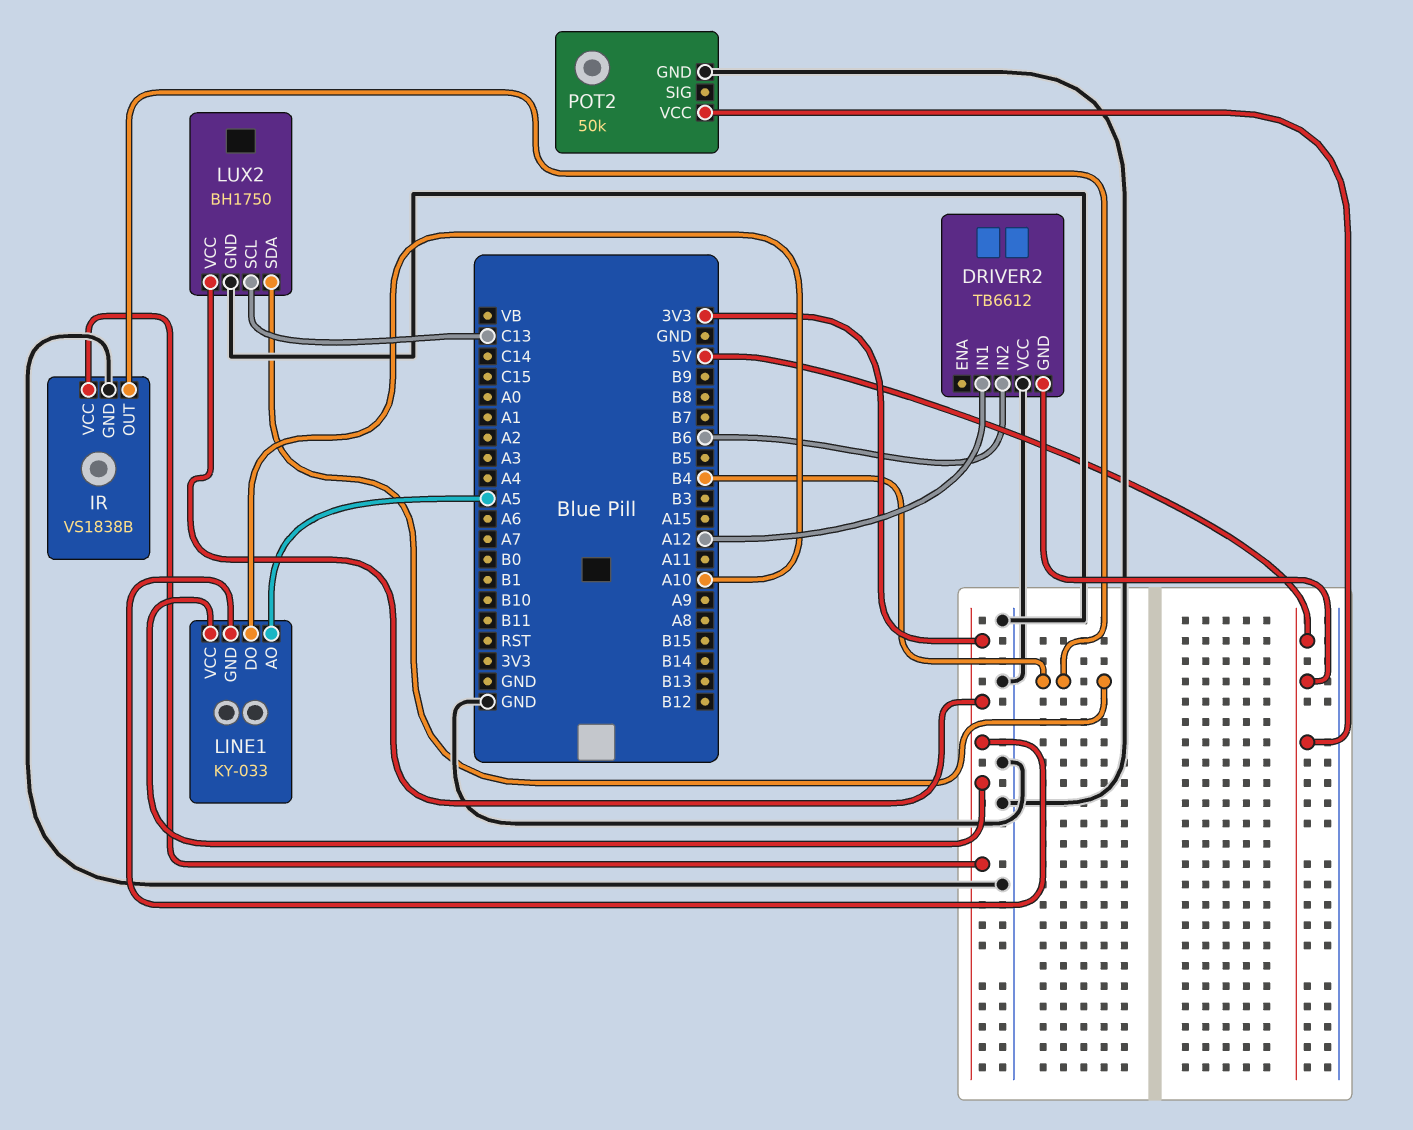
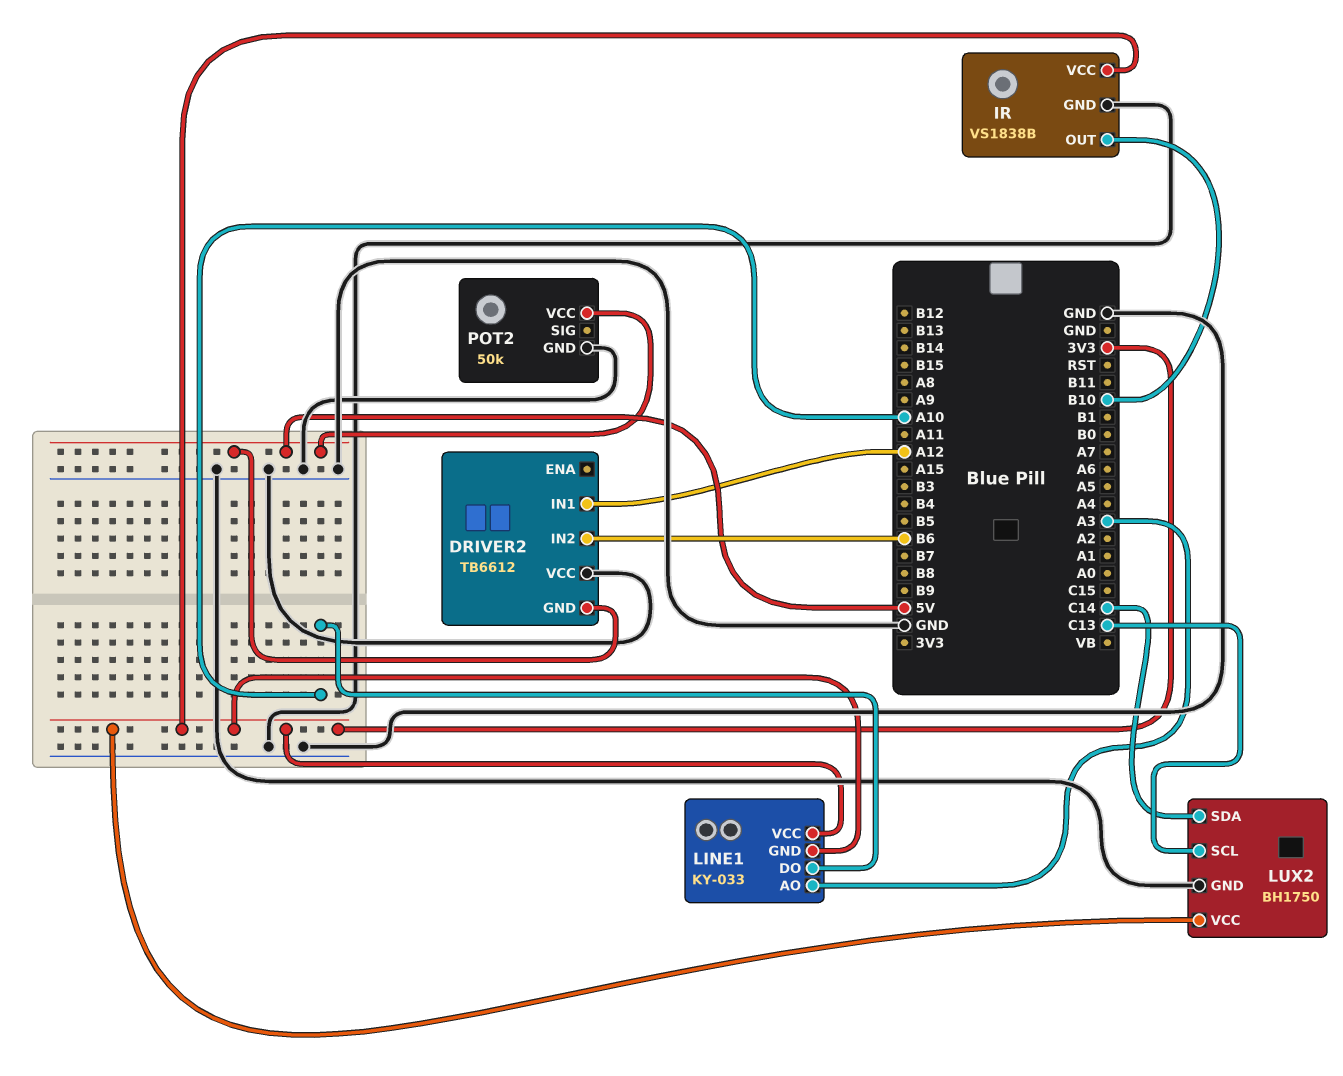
IR pin OUT: B4 -> B10
LINE1 pin AO: A5 -> A3
LUX2 pin SDA: B4 -> C14

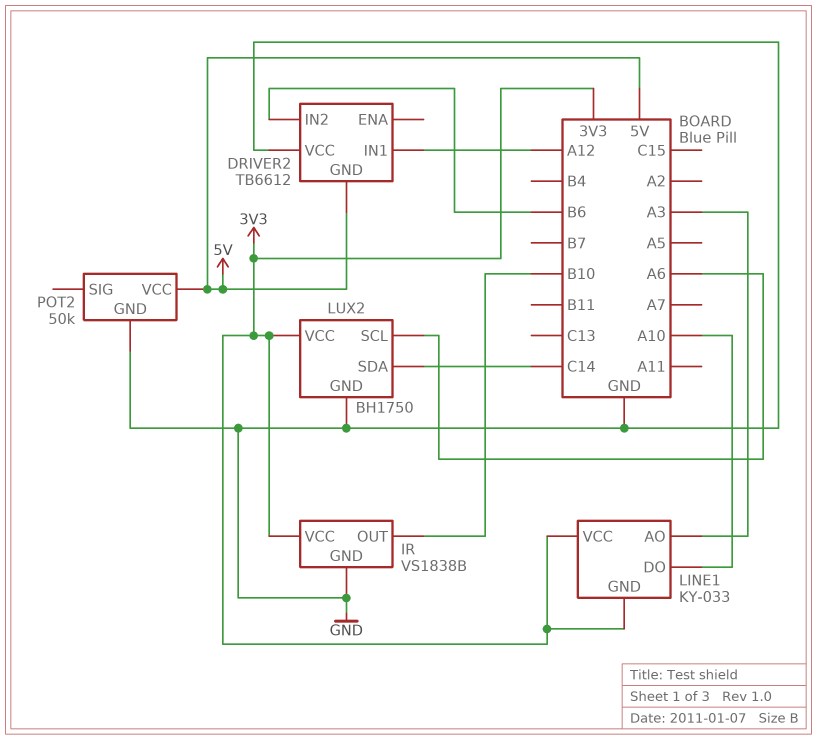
LUX2 pin SCL: C13 -> A6

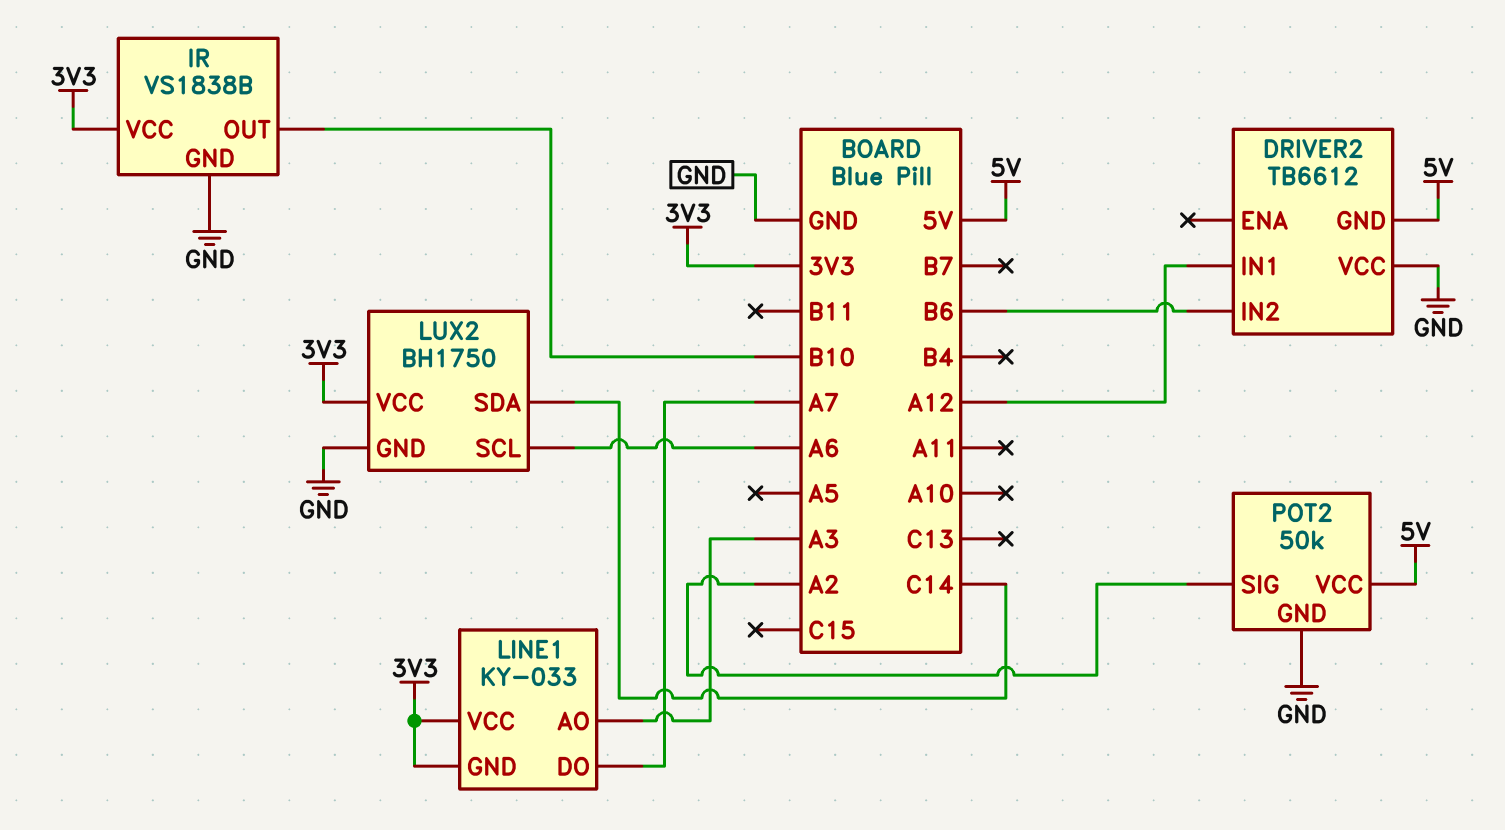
LINE1 pin DO: A10 -> A7
POT2 pin SIG: none -> A2

